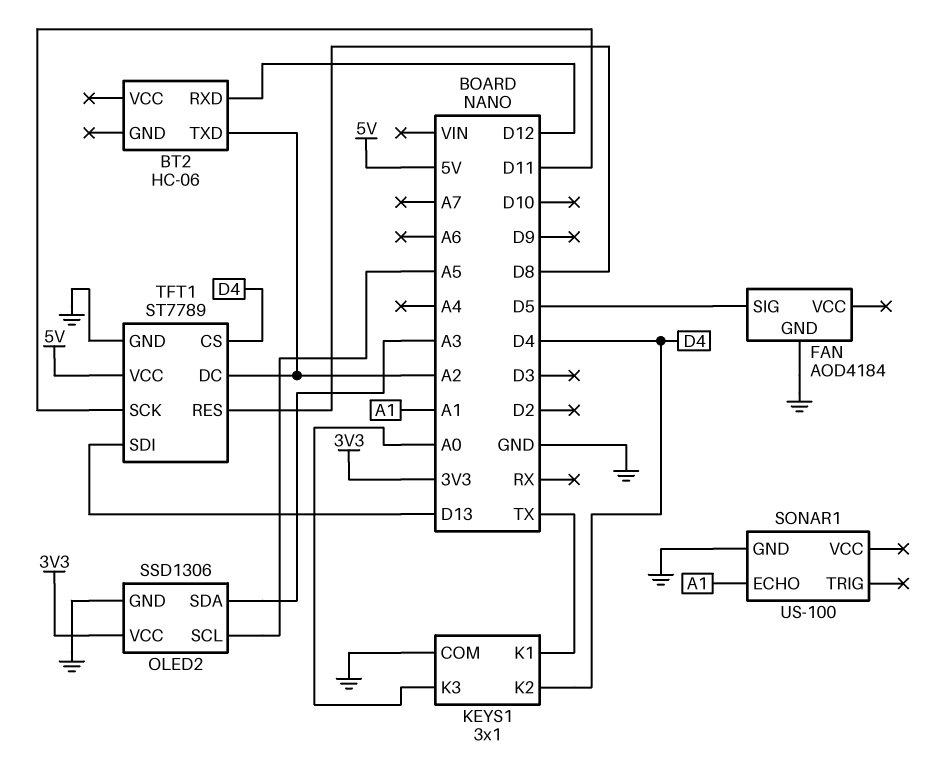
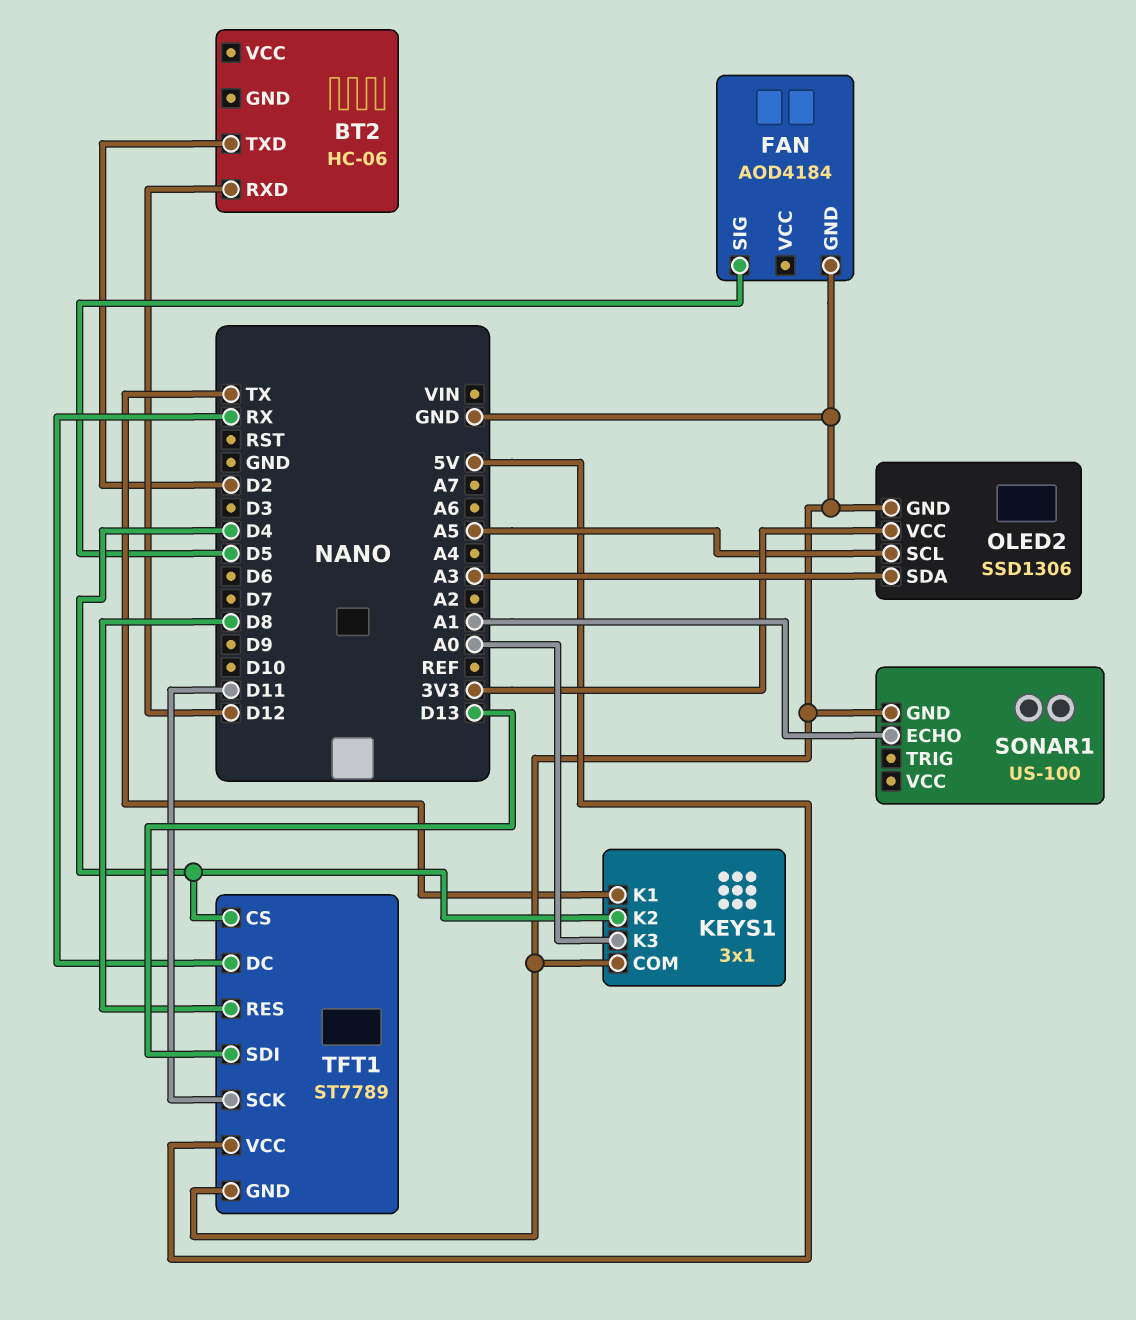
BT2 pin TXD: A2 -> D2
TFT1 pin DC: A2 -> RX

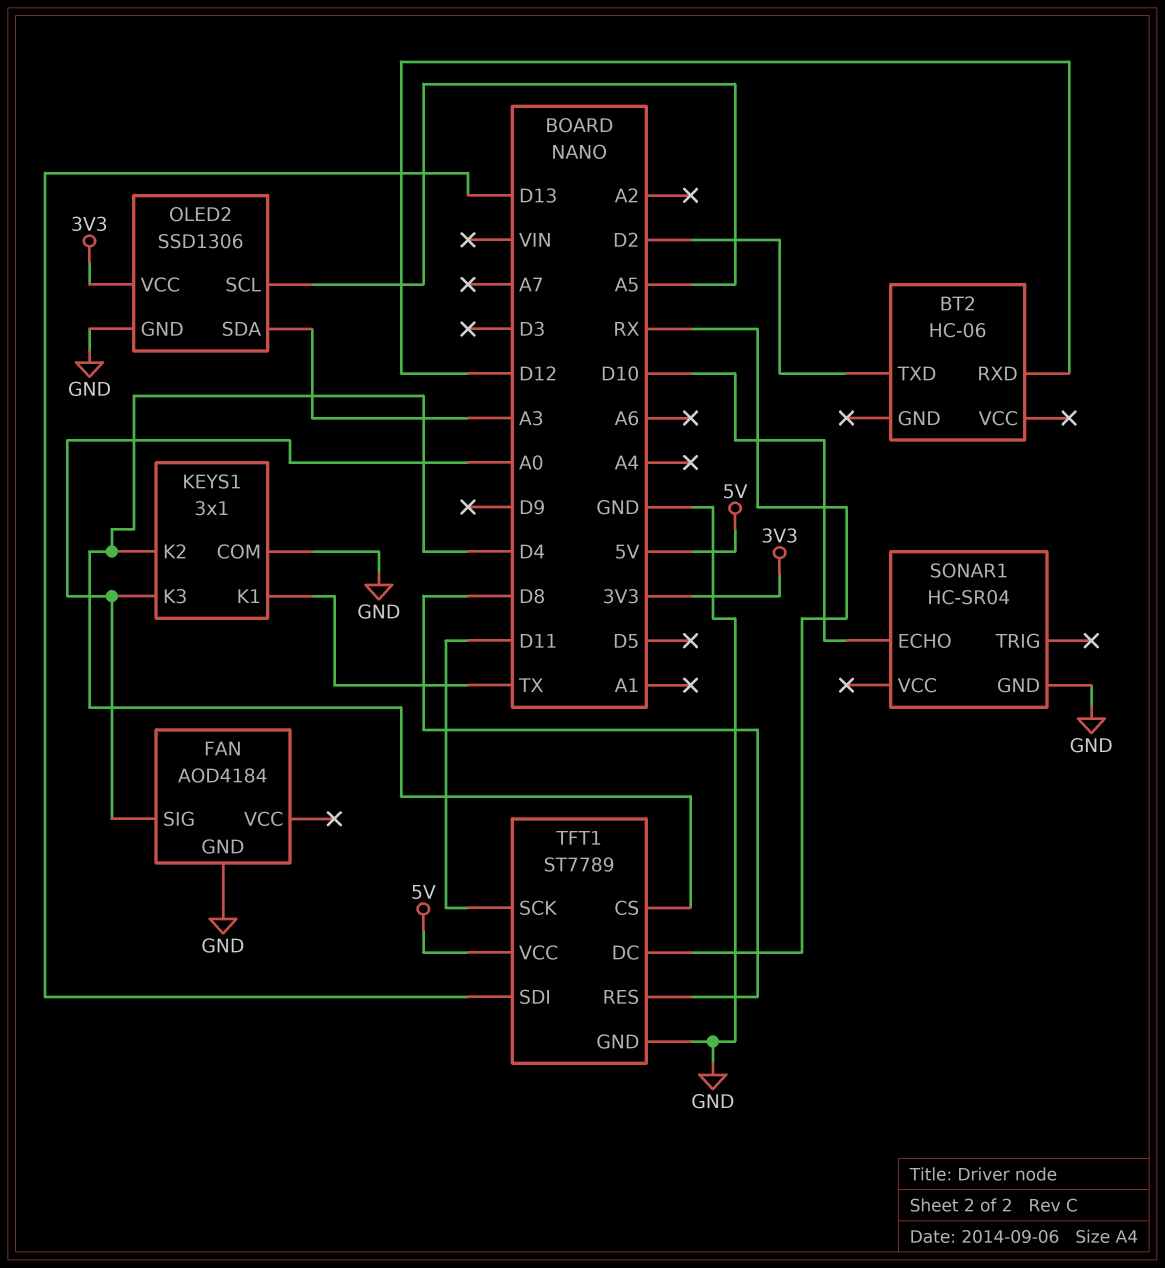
FAN pin SIG: D5 -> A0
SONAR1: US-100 -> HC-SR04
SONAR1 pin ECHO: A1 -> D10

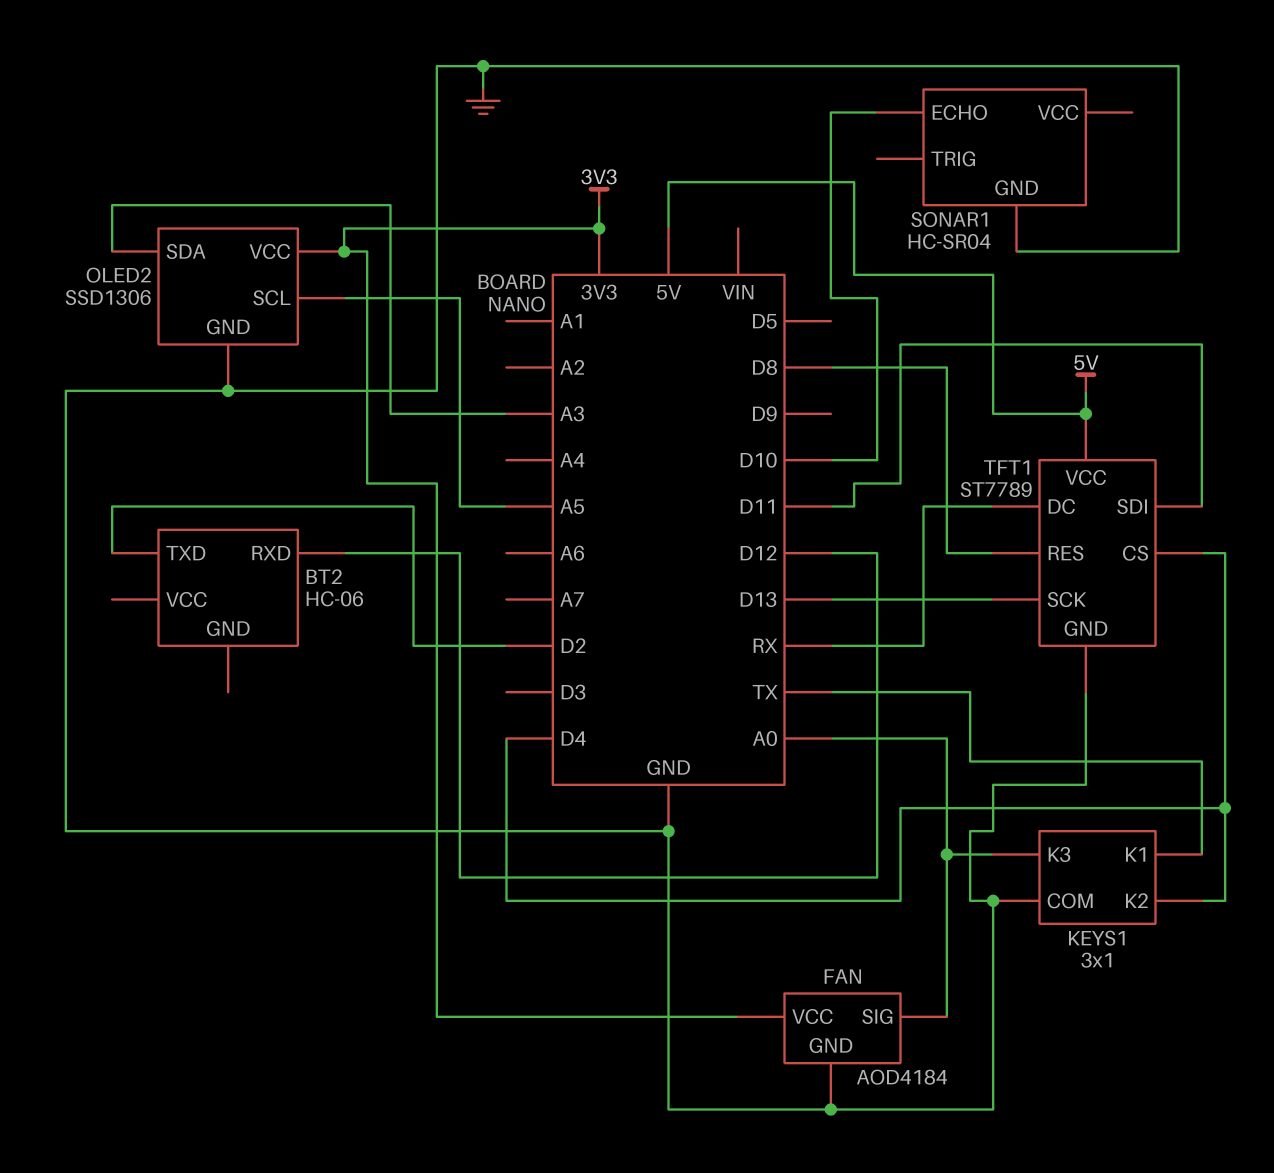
FAN pin VCC: none -> 3V3
TFT1 pin SCK: D11 -> D13
TFT1 pin SDI: D13 -> D11

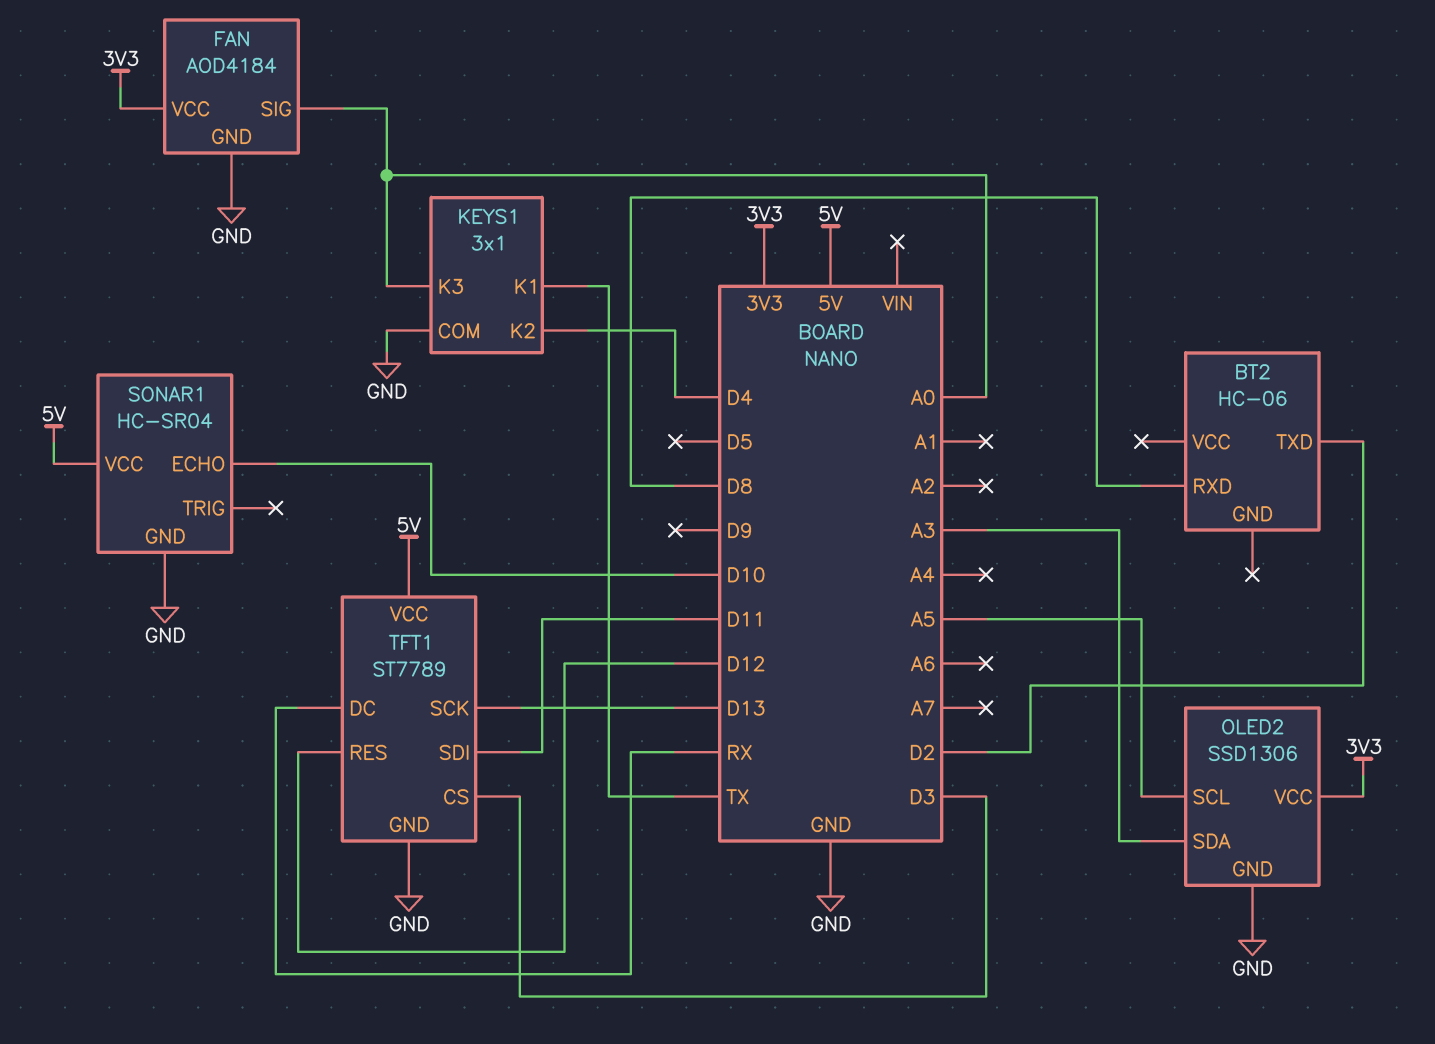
BT2 pin RXD: D12 -> D8
SONAR1 pin VCC: none -> 5V
TFT1 pin CS: D4 -> D3
TFT1 pin RES: D8 -> D12

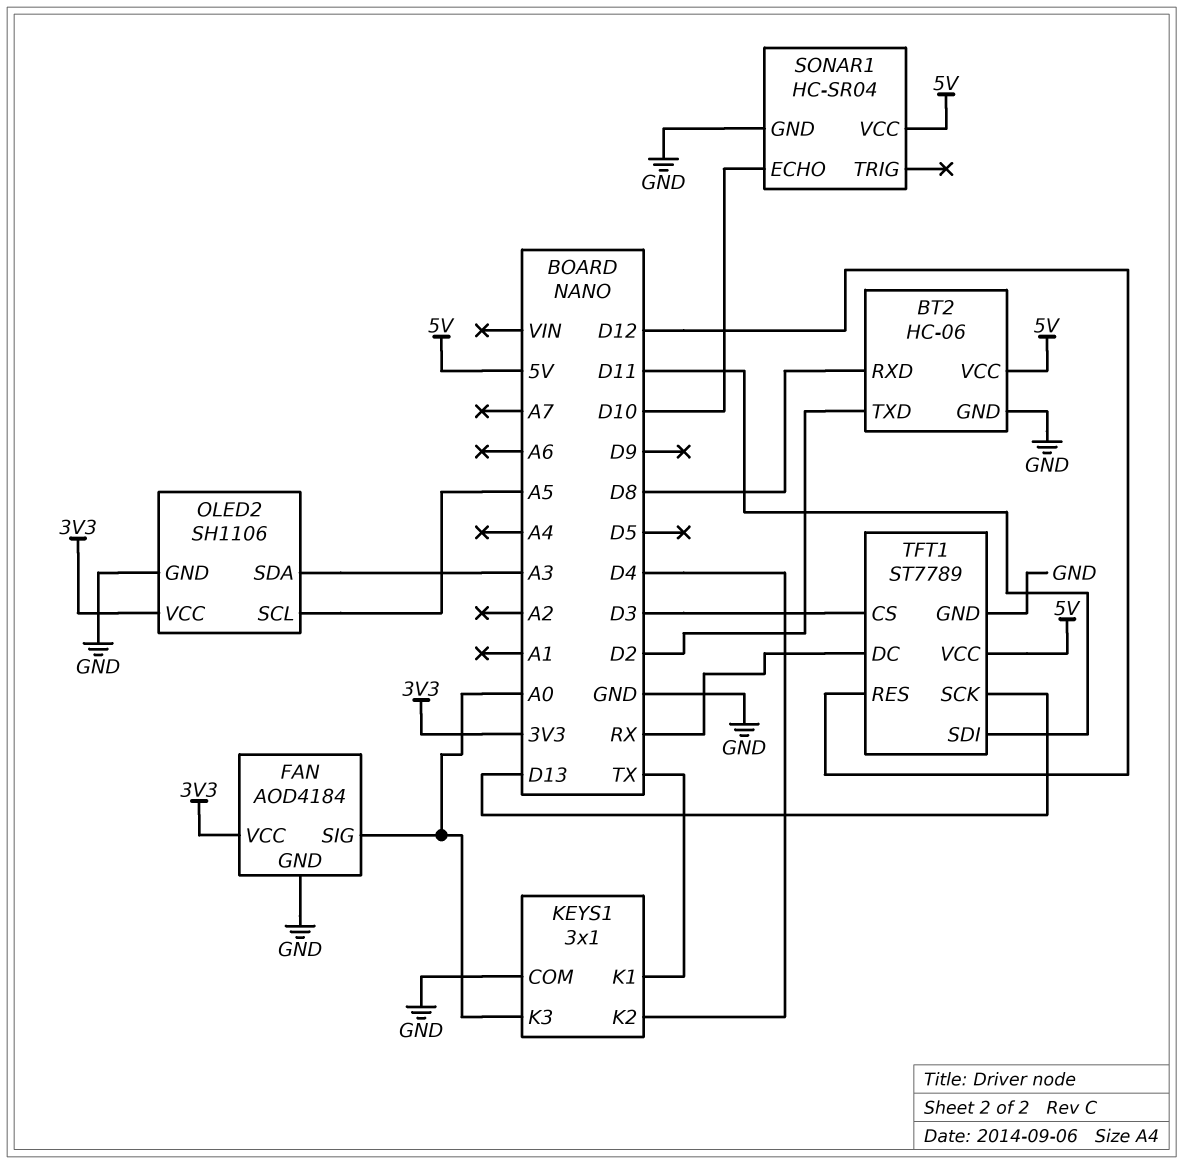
BT2 pin GND: none -> GND
BT2 pin VCC: none -> 5V
OLED2: SSD1306 -> SH1106

